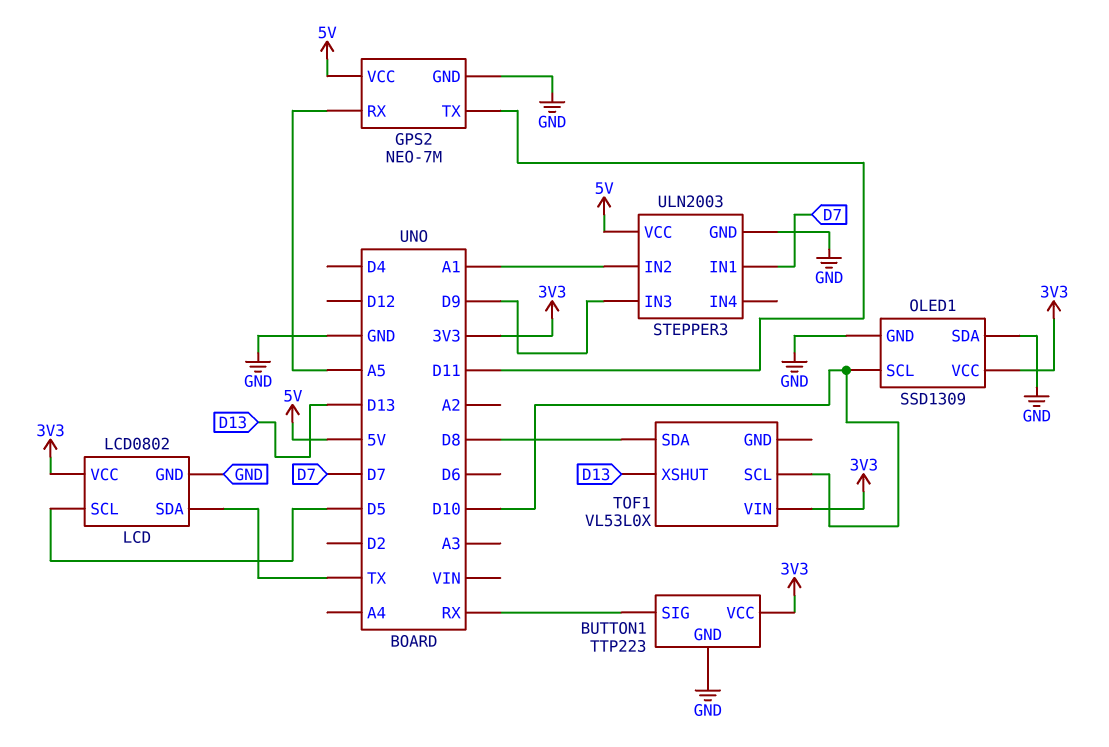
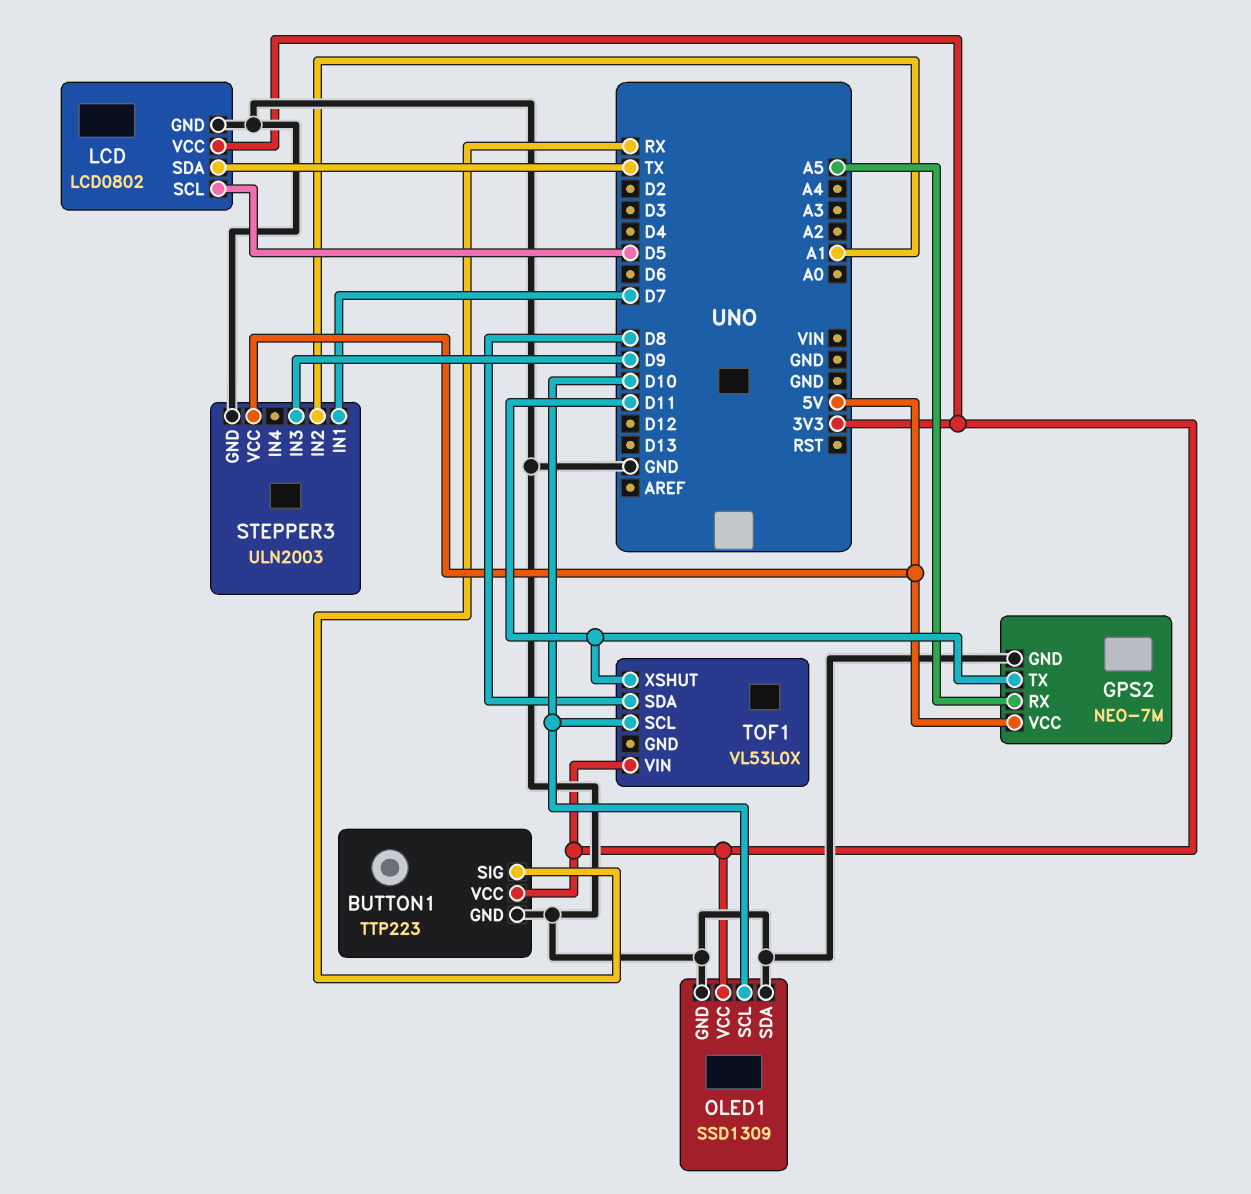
TOF1 pin XSHUT: D13 -> D11

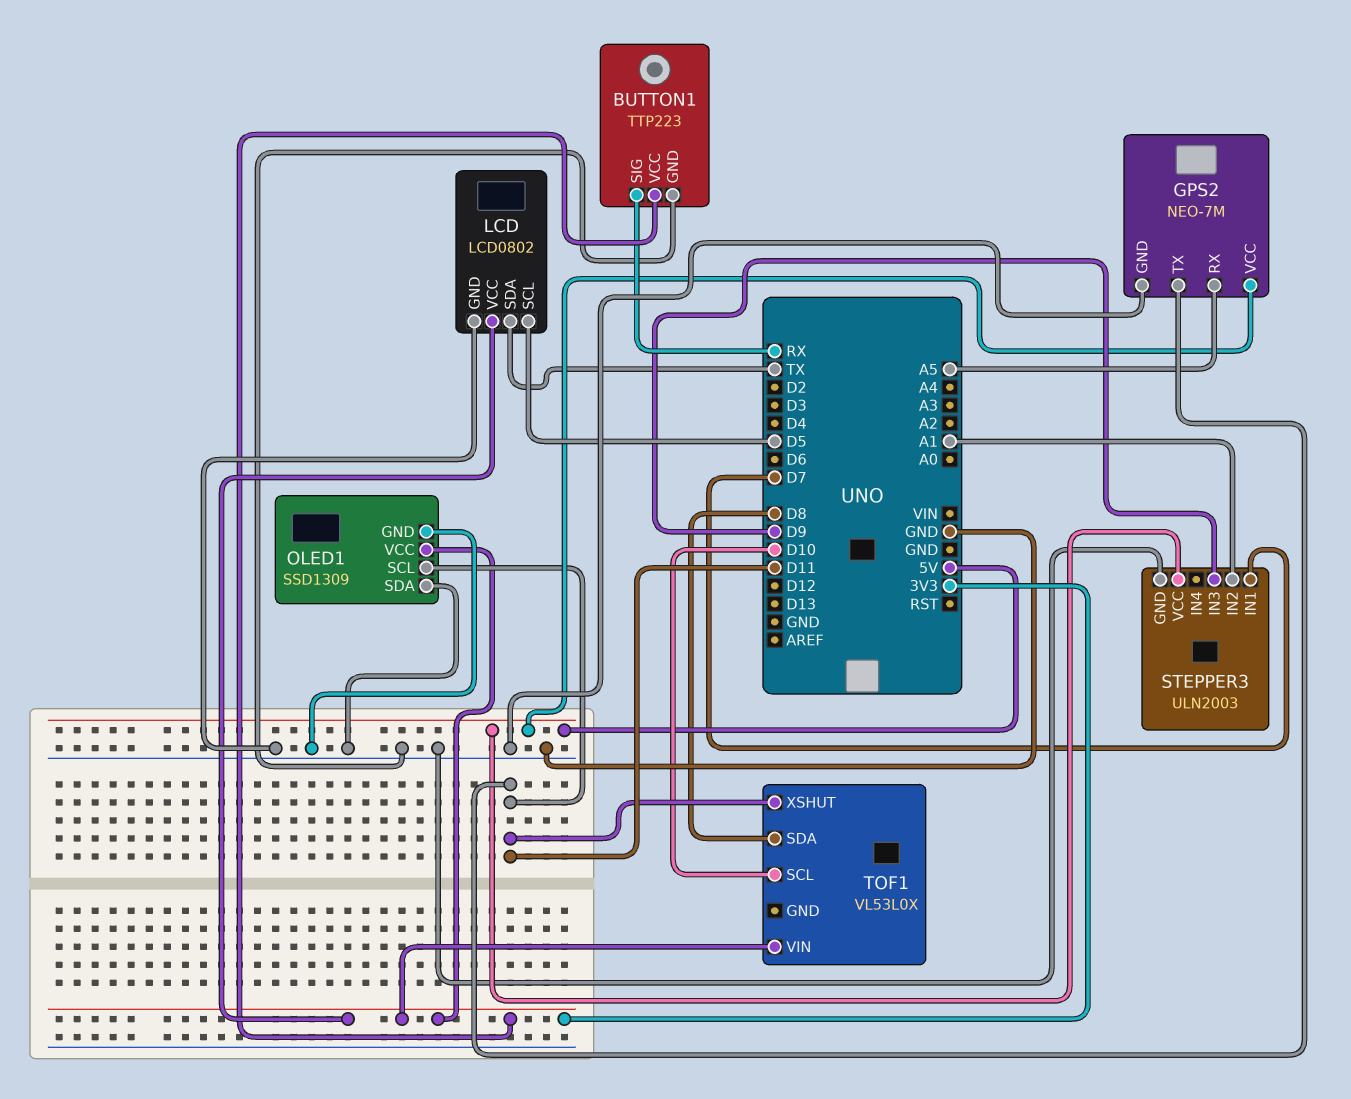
OLED1 pin SCL: D10 -> D11

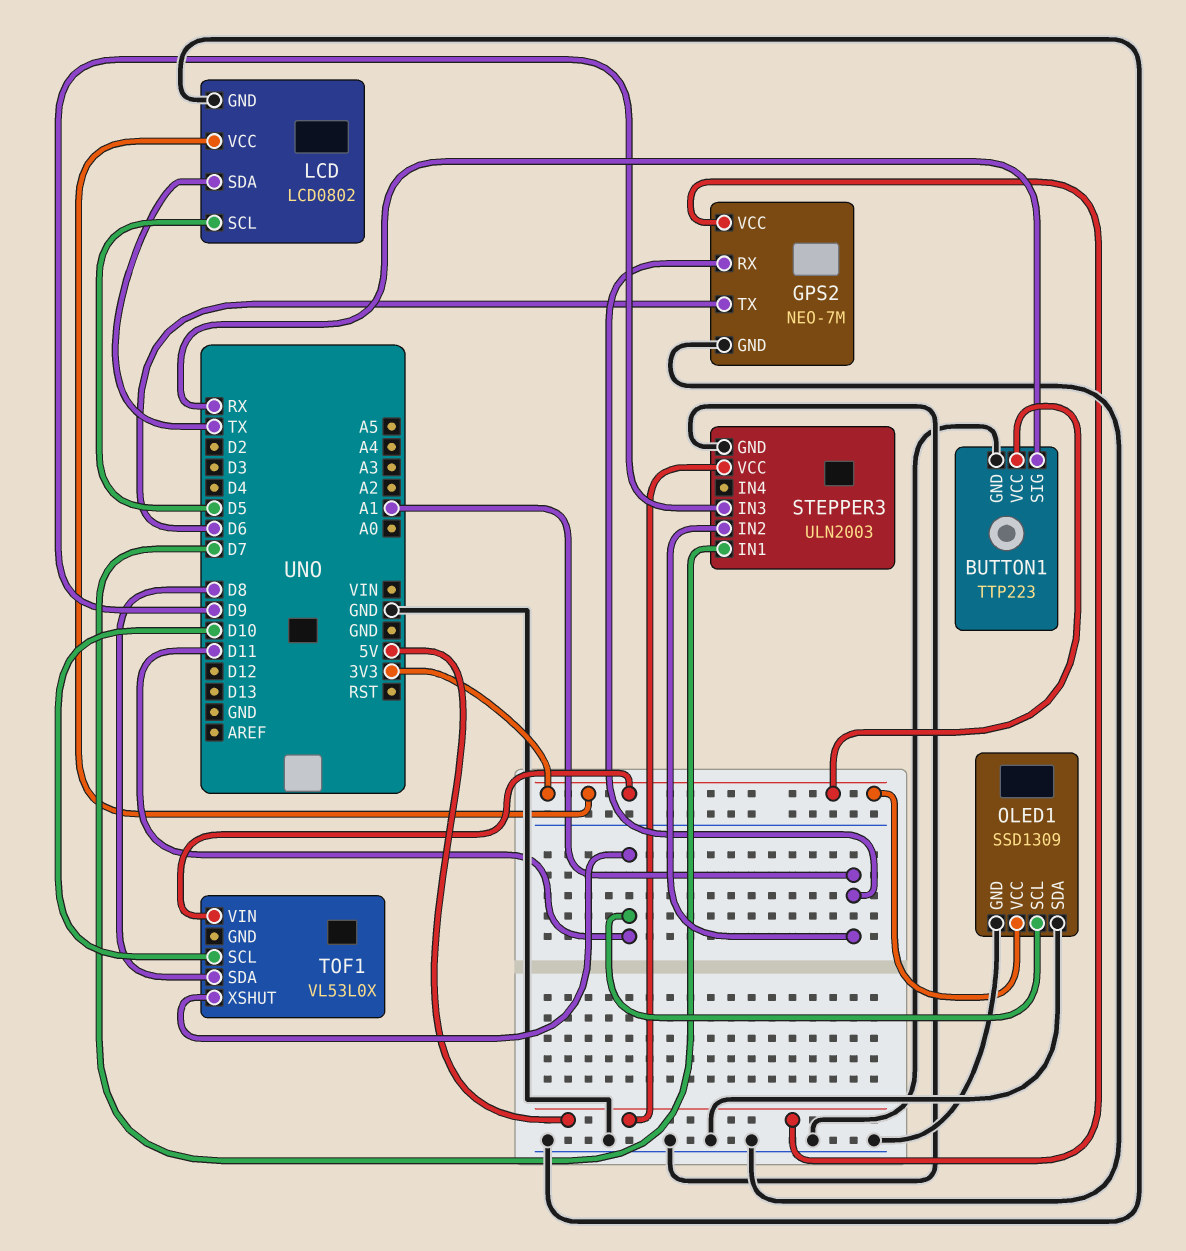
GPS2 pin RX: A5 -> A1
GPS2 pin TX: D11 -> D6

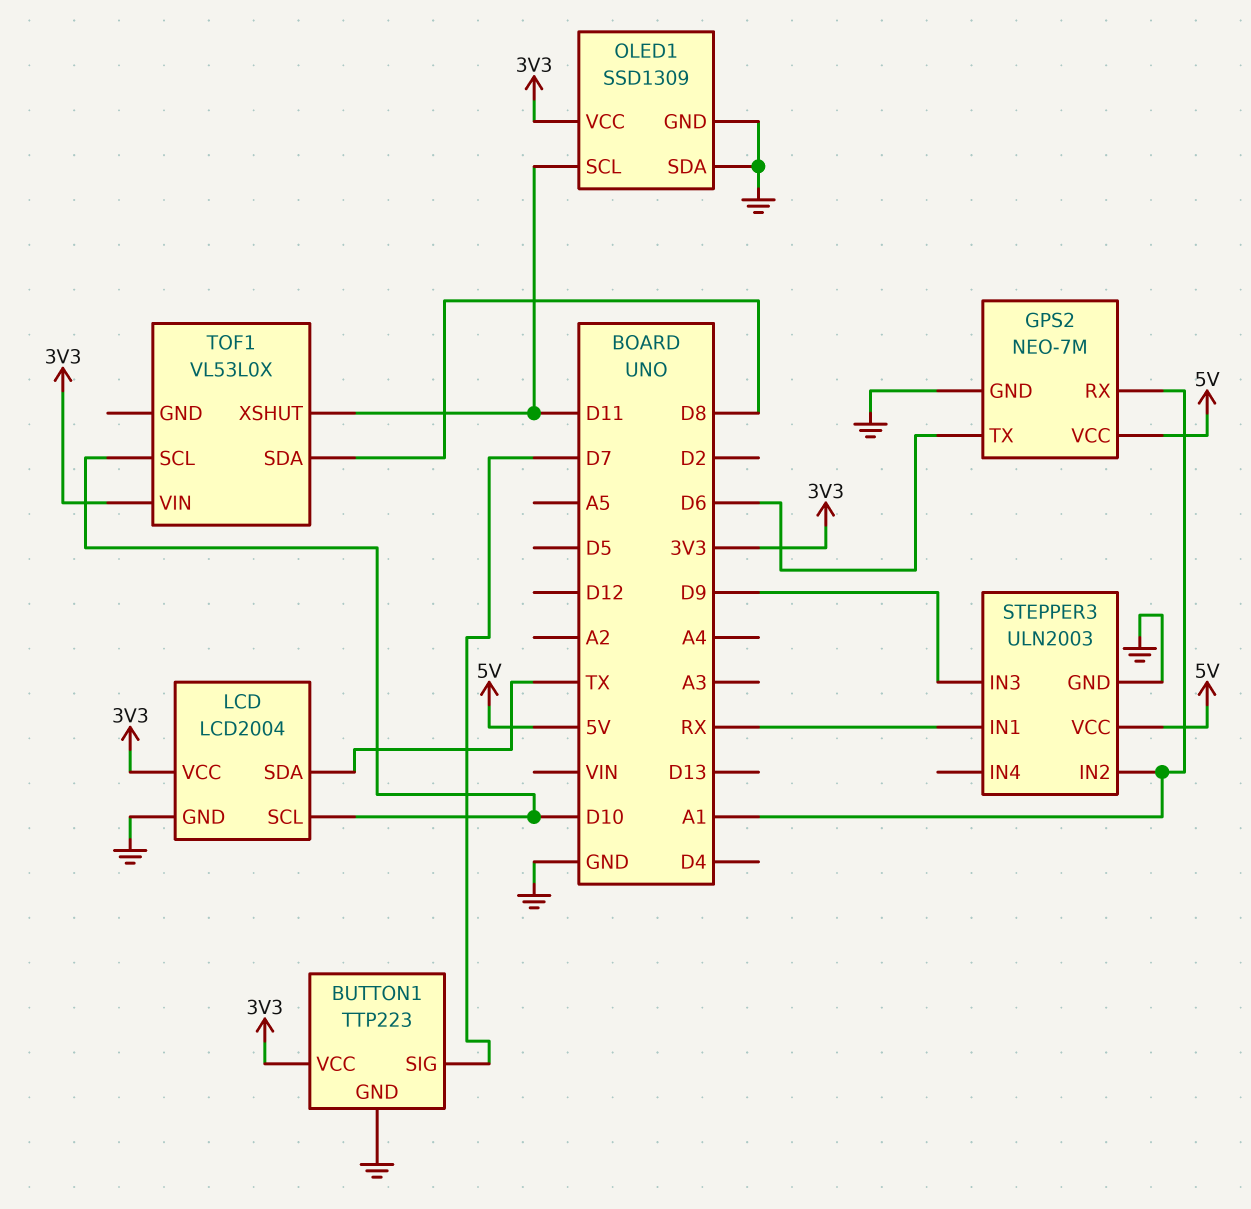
BUTTON1 pin SIG: RX -> D7
LCD: LCD0802 -> LCD2004
LCD pin SCL: D5 -> D10
STEPPER3 pin IN1: D7 -> RX

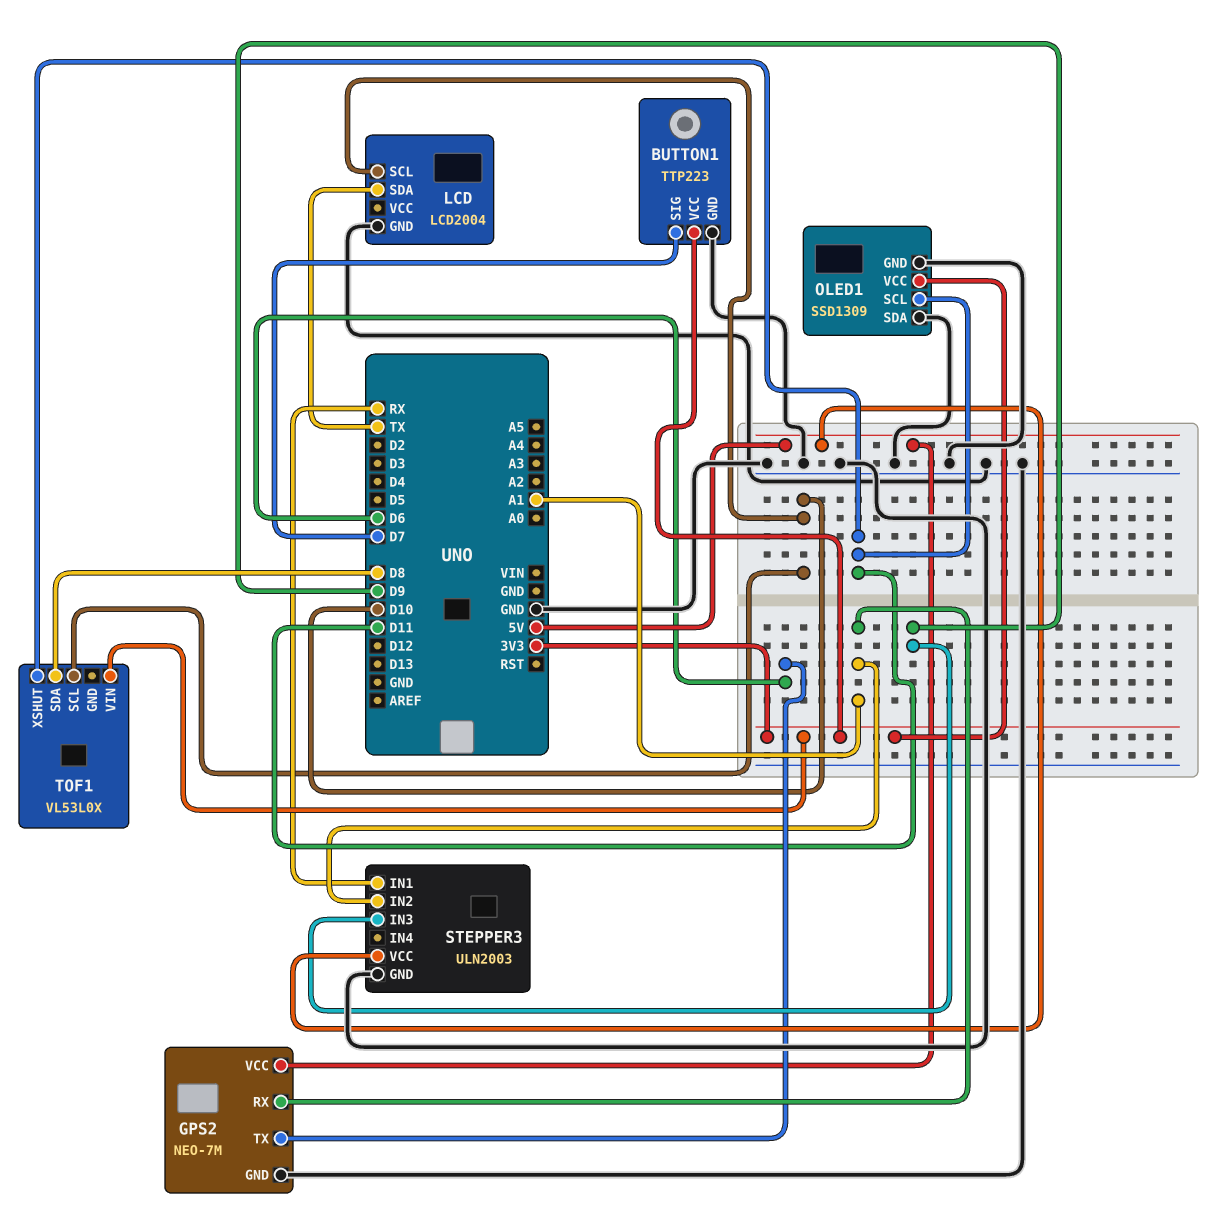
LCD pin VCC: 3V3 -> none

